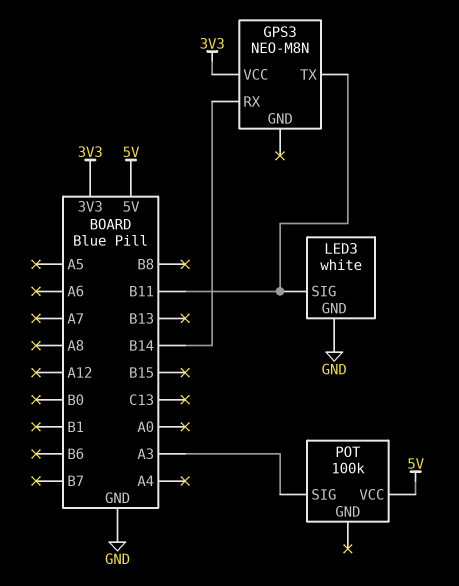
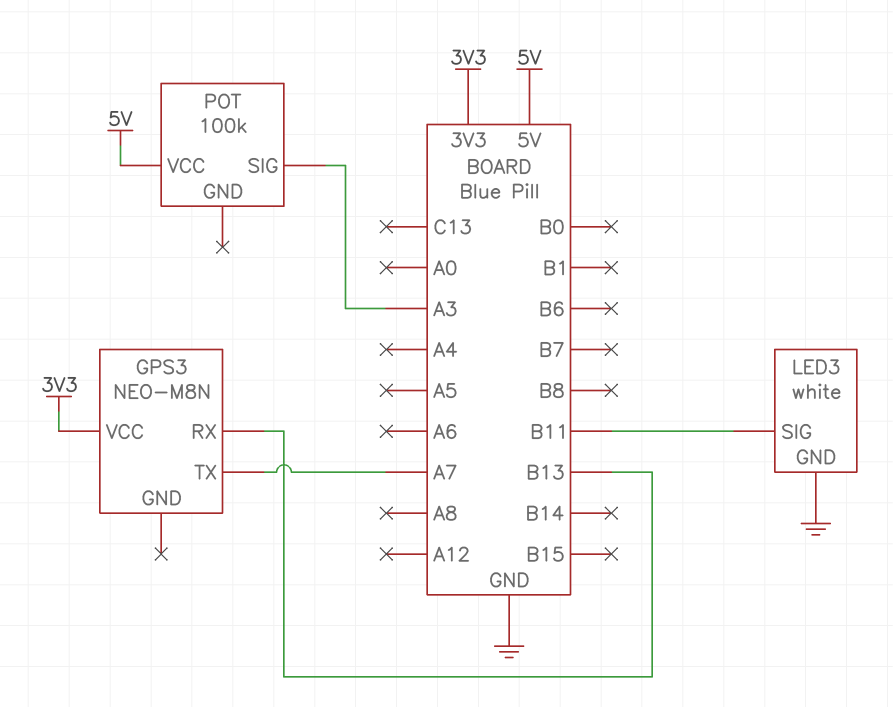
GPS3 pin RX: B14 -> B13
GPS3 pin TX: B11 -> A7

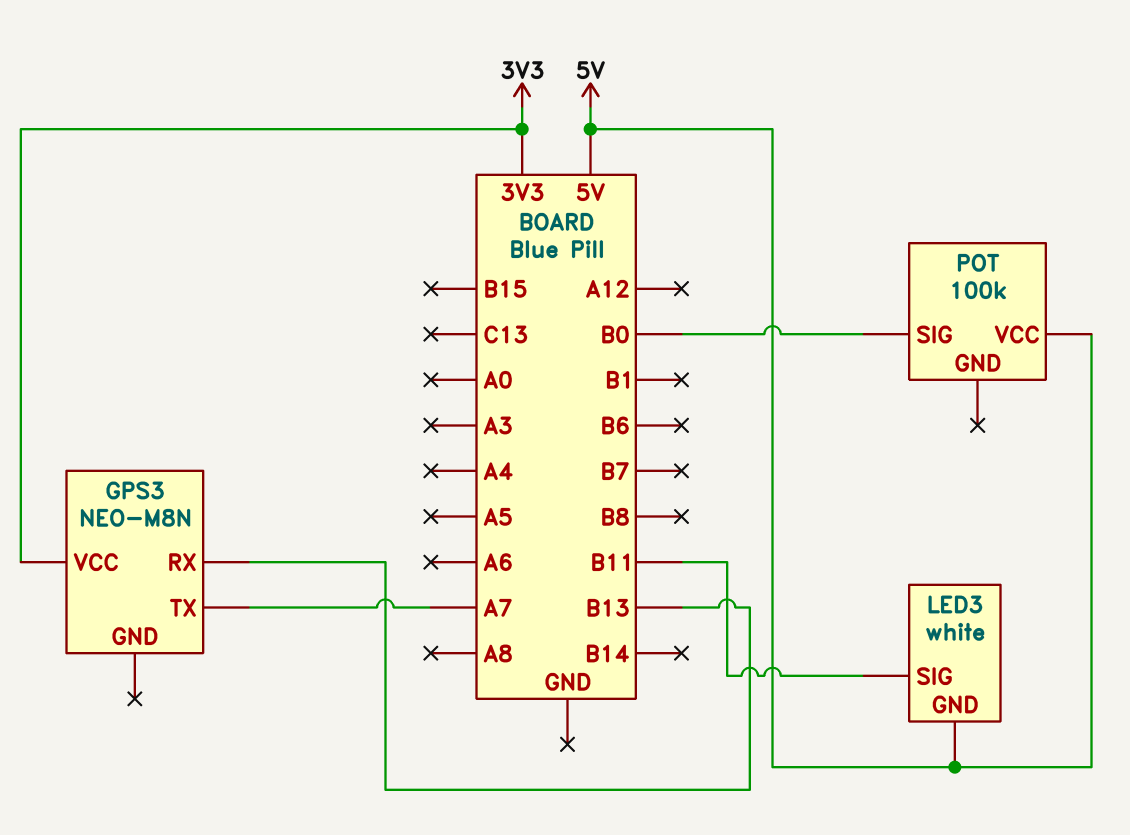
LED3 pin GND: GND -> 5V
POT pin SIG: A3 -> B0

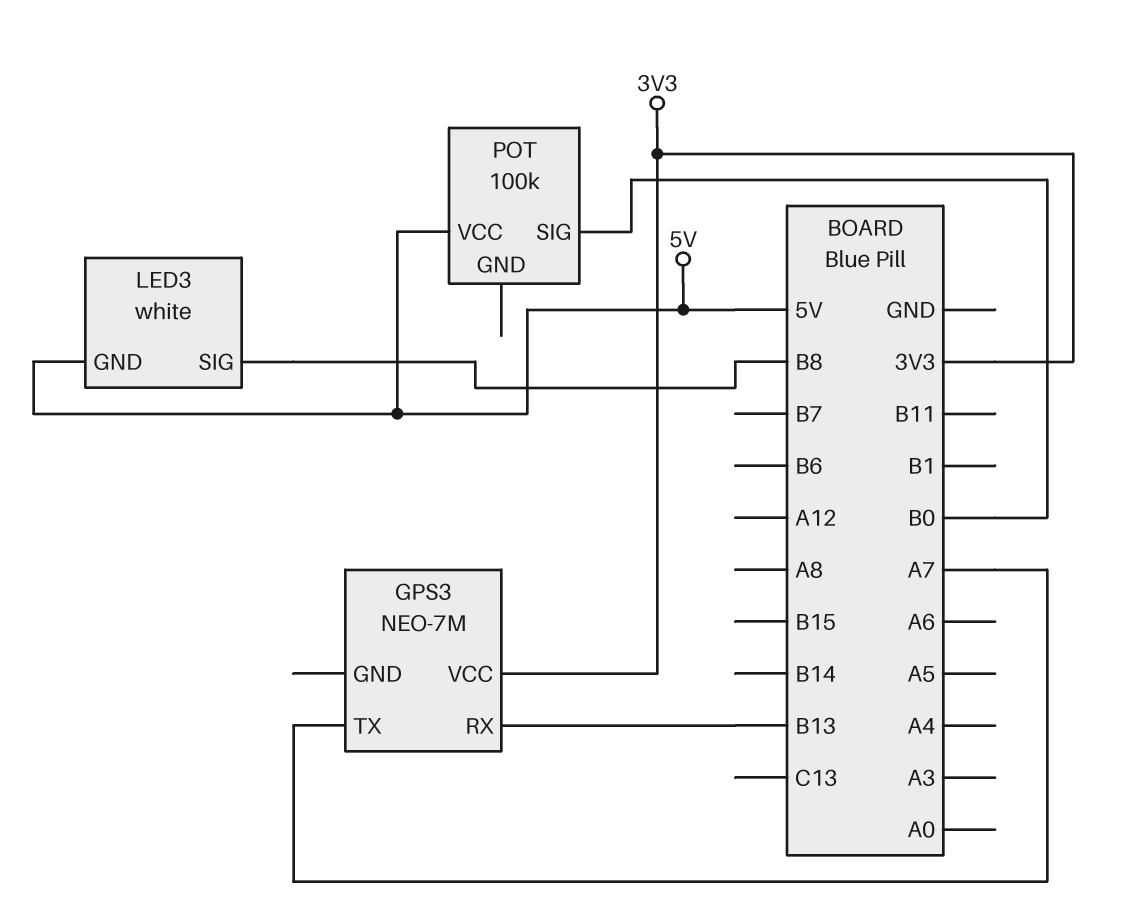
GPS3: NEO-M8N -> NEO-7M
LED3 pin SIG: B11 -> B8

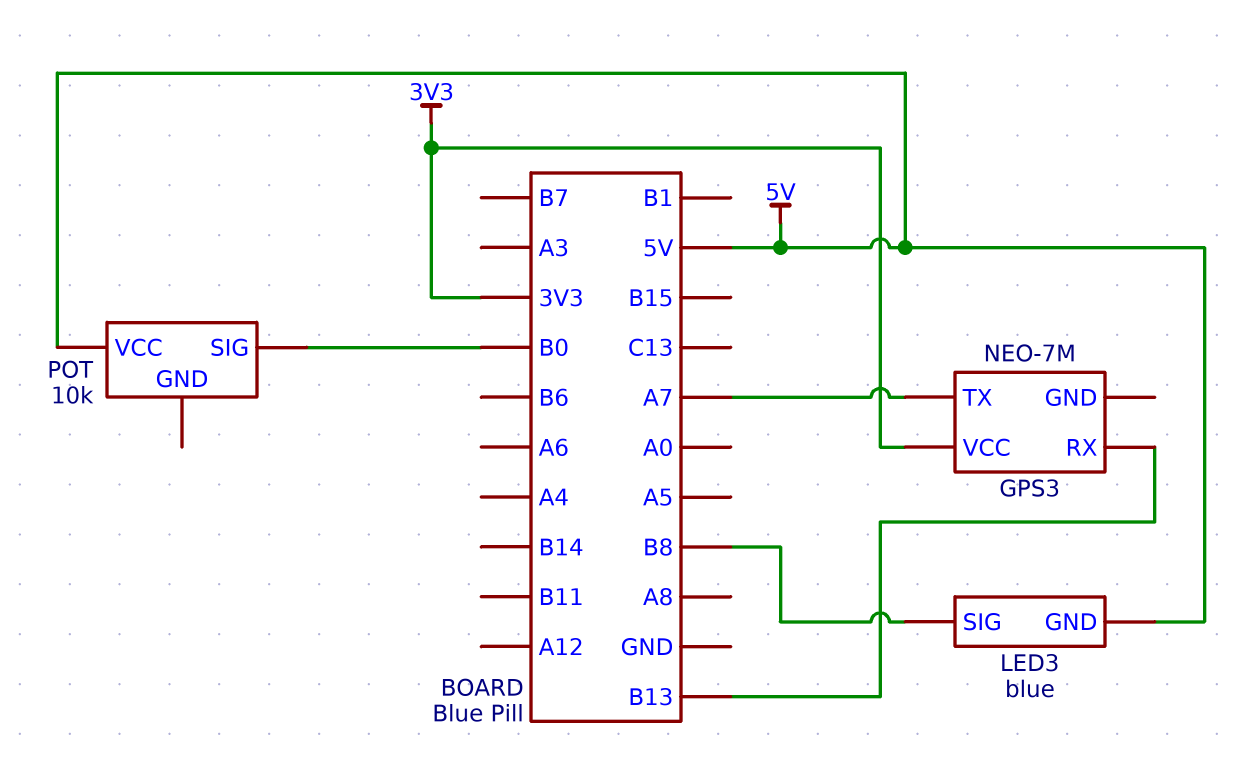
LED3: white -> blue
POT: 100k -> 10k

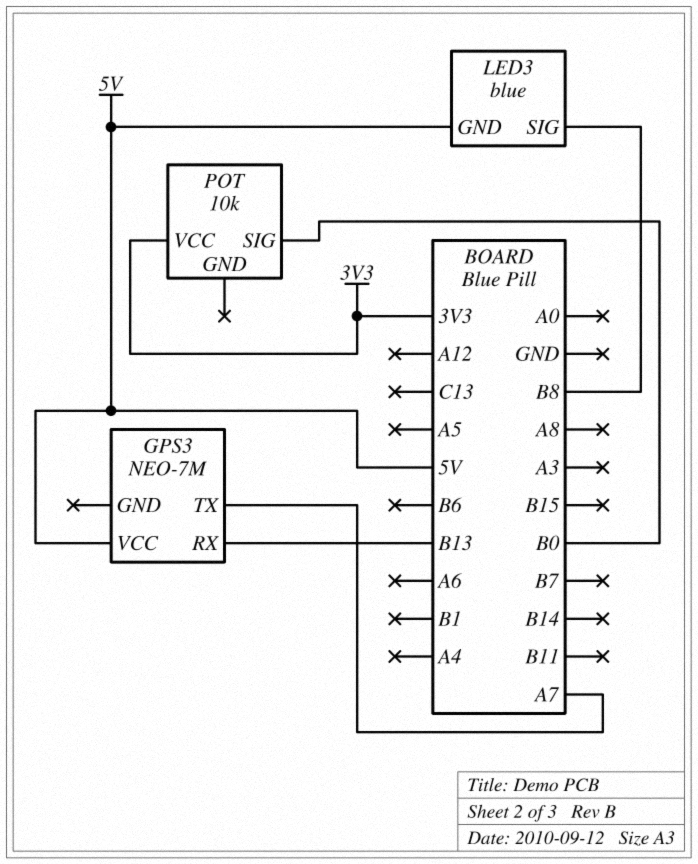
GPS3 pin VCC: 3V3 -> 5V
POT pin VCC: 5V -> 3V3

